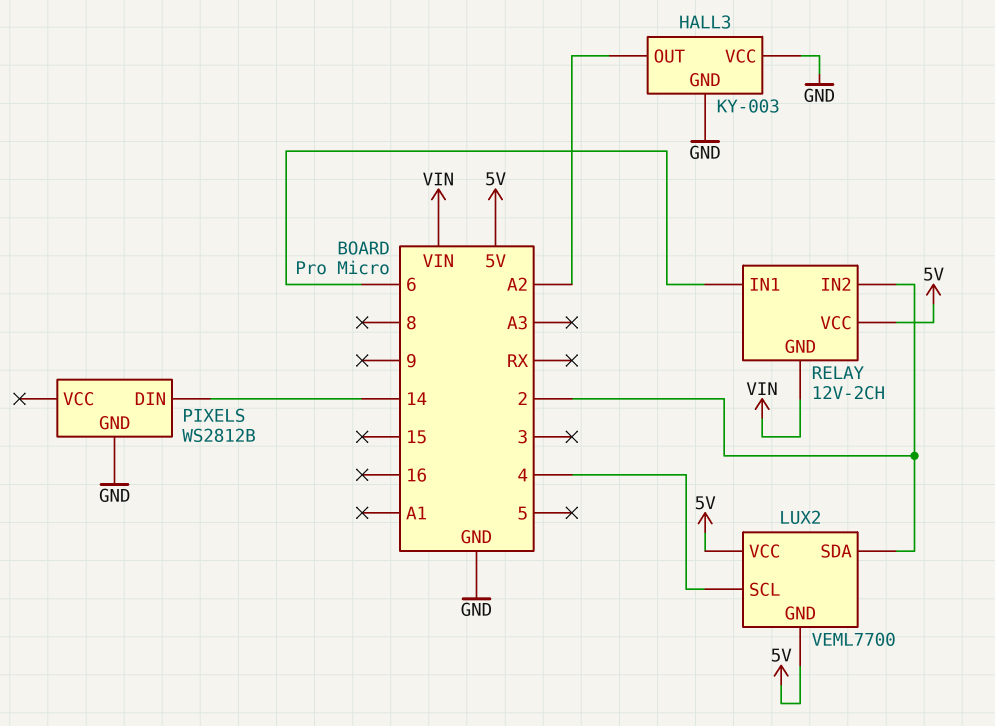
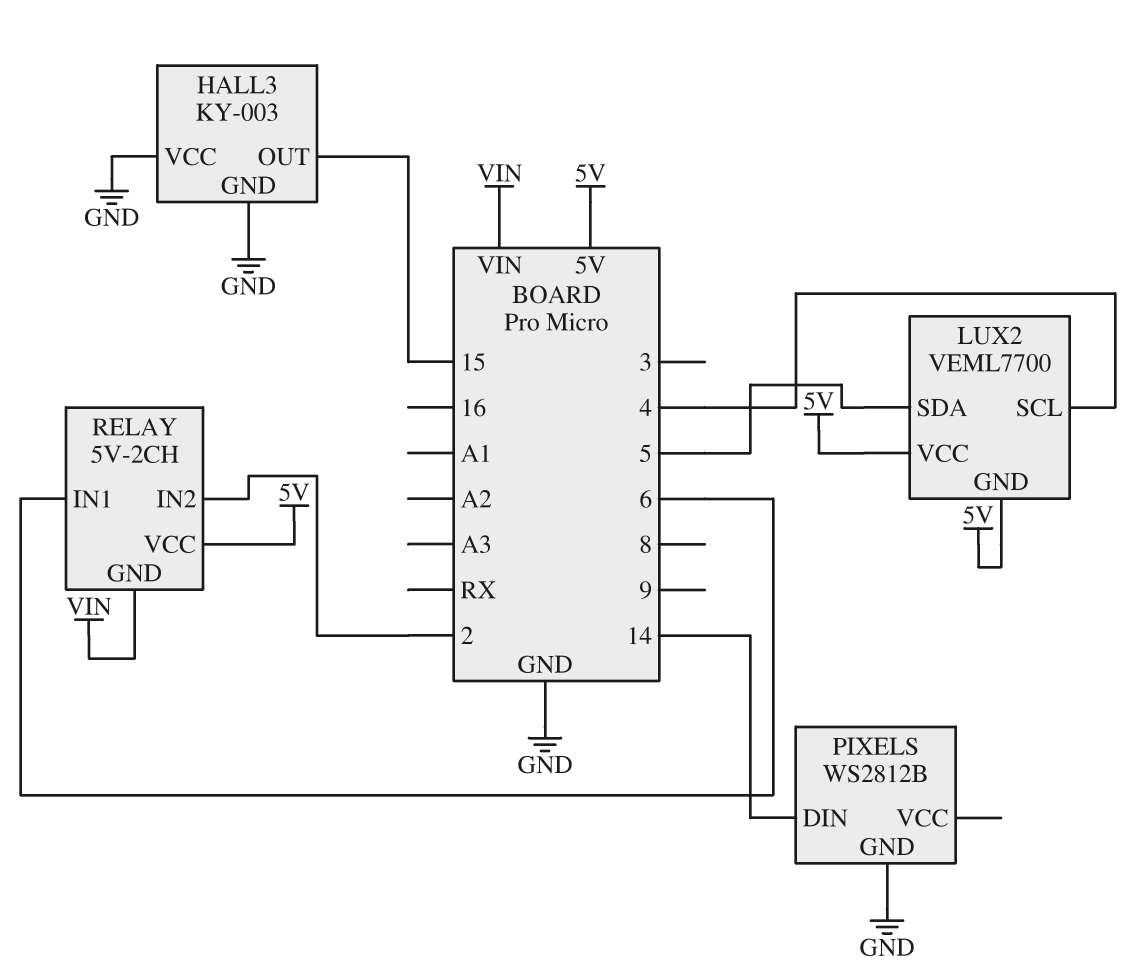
HALL3 pin OUT: A2 -> 15
LUX2 pin SDA: 2 -> 5
RELAY: 12V-2CH -> 5V-2CH

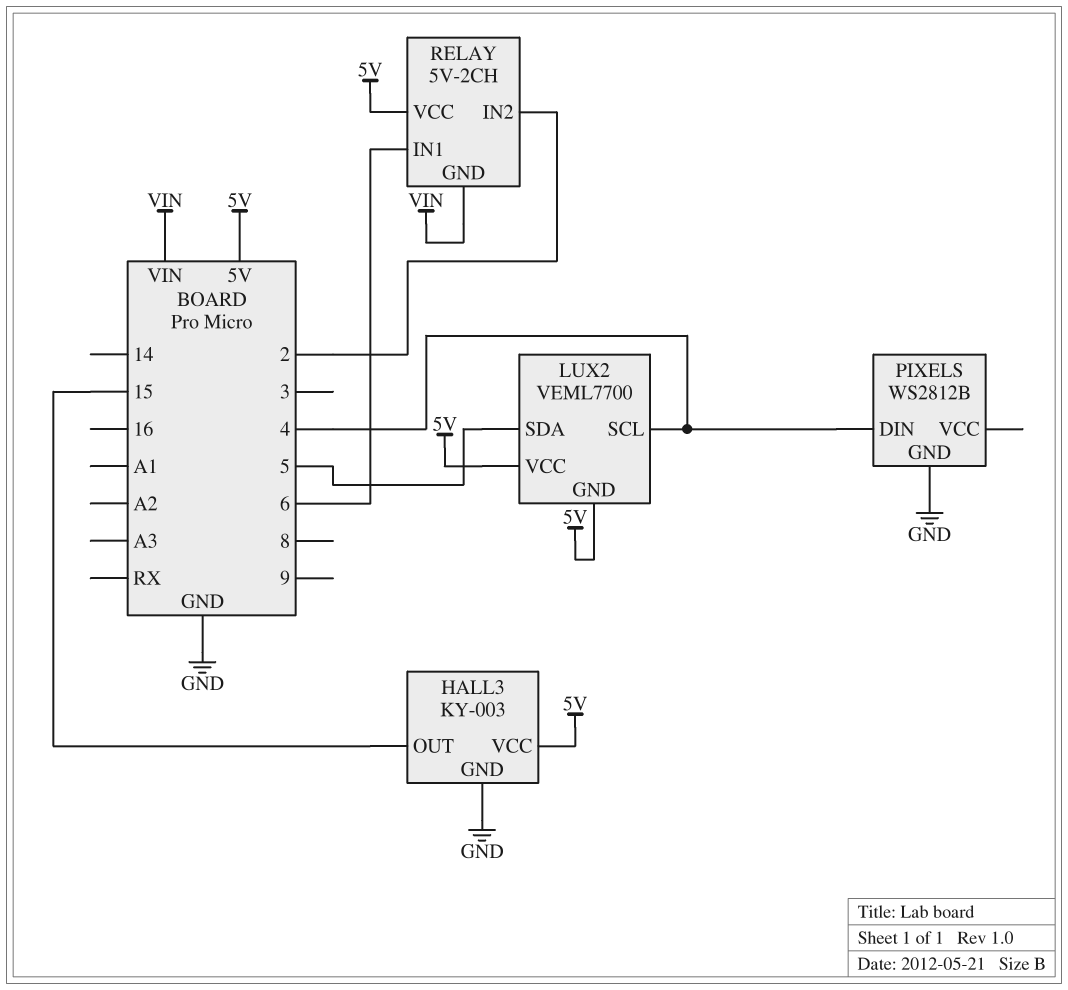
HALL3 pin VCC: GND -> 5V
PIXELS pin DIN: 14 -> 4

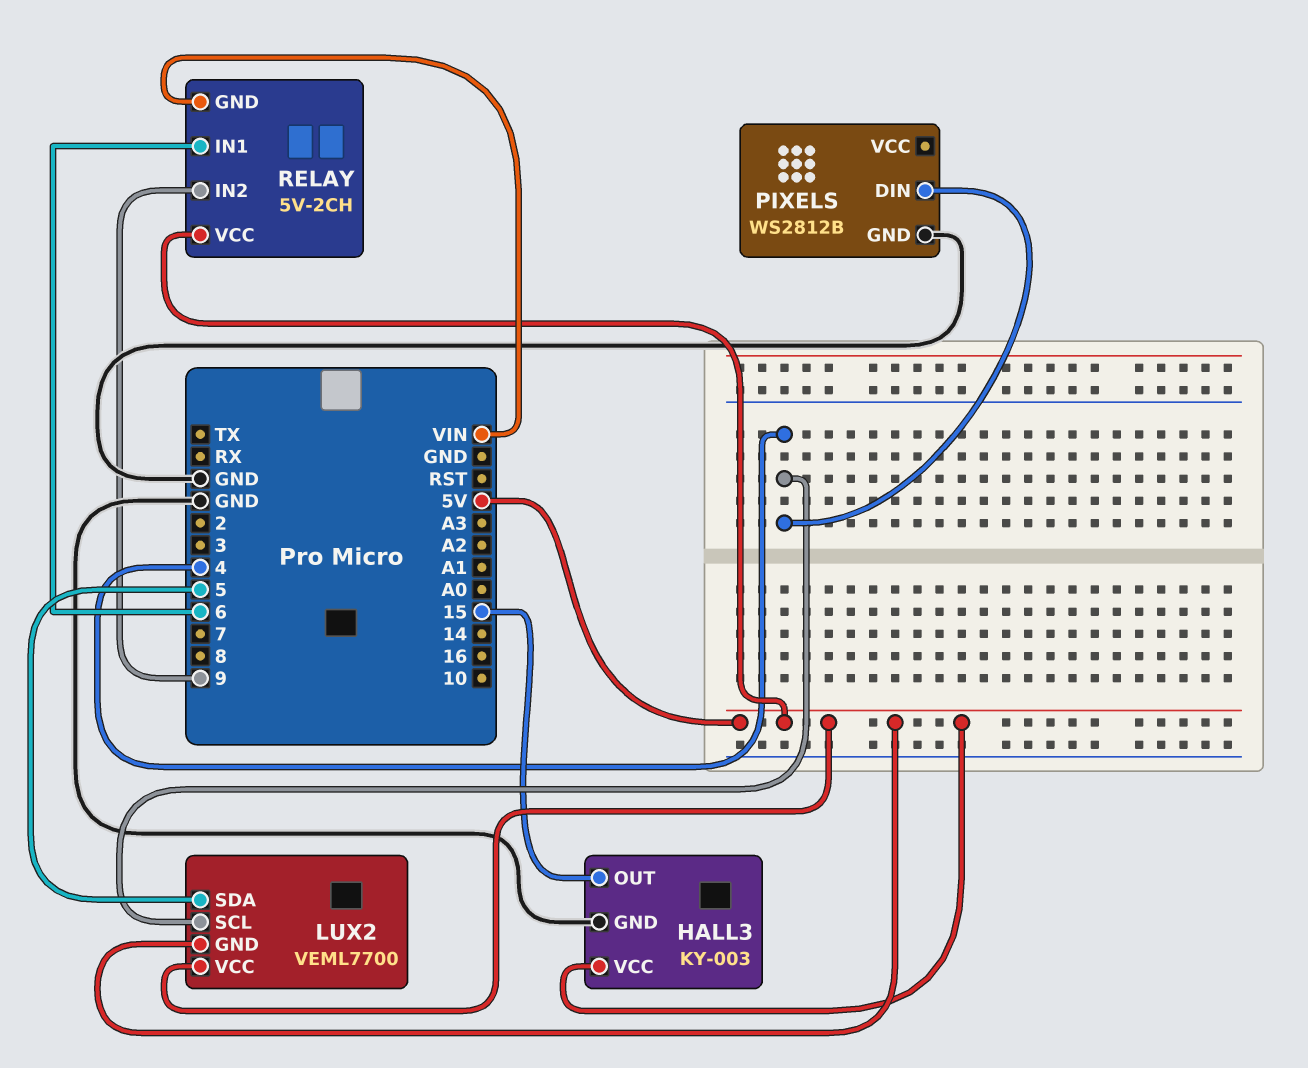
RELAY pin IN2: 2 -> 9

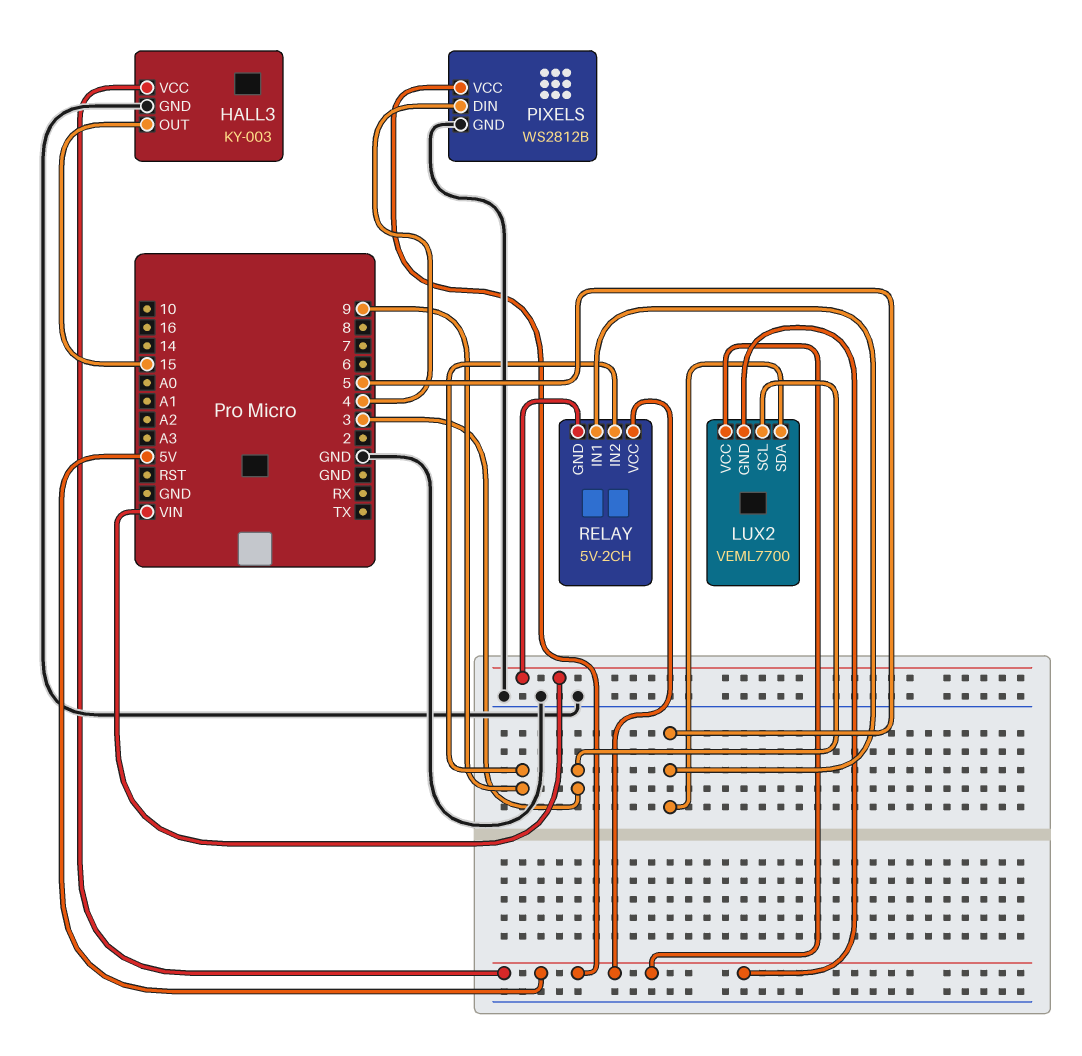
LUX2 pin SCL: 4 -> 3
PIXELS pin VCC: none -> 5V
RELAY pin IN1: 6 -> 5

